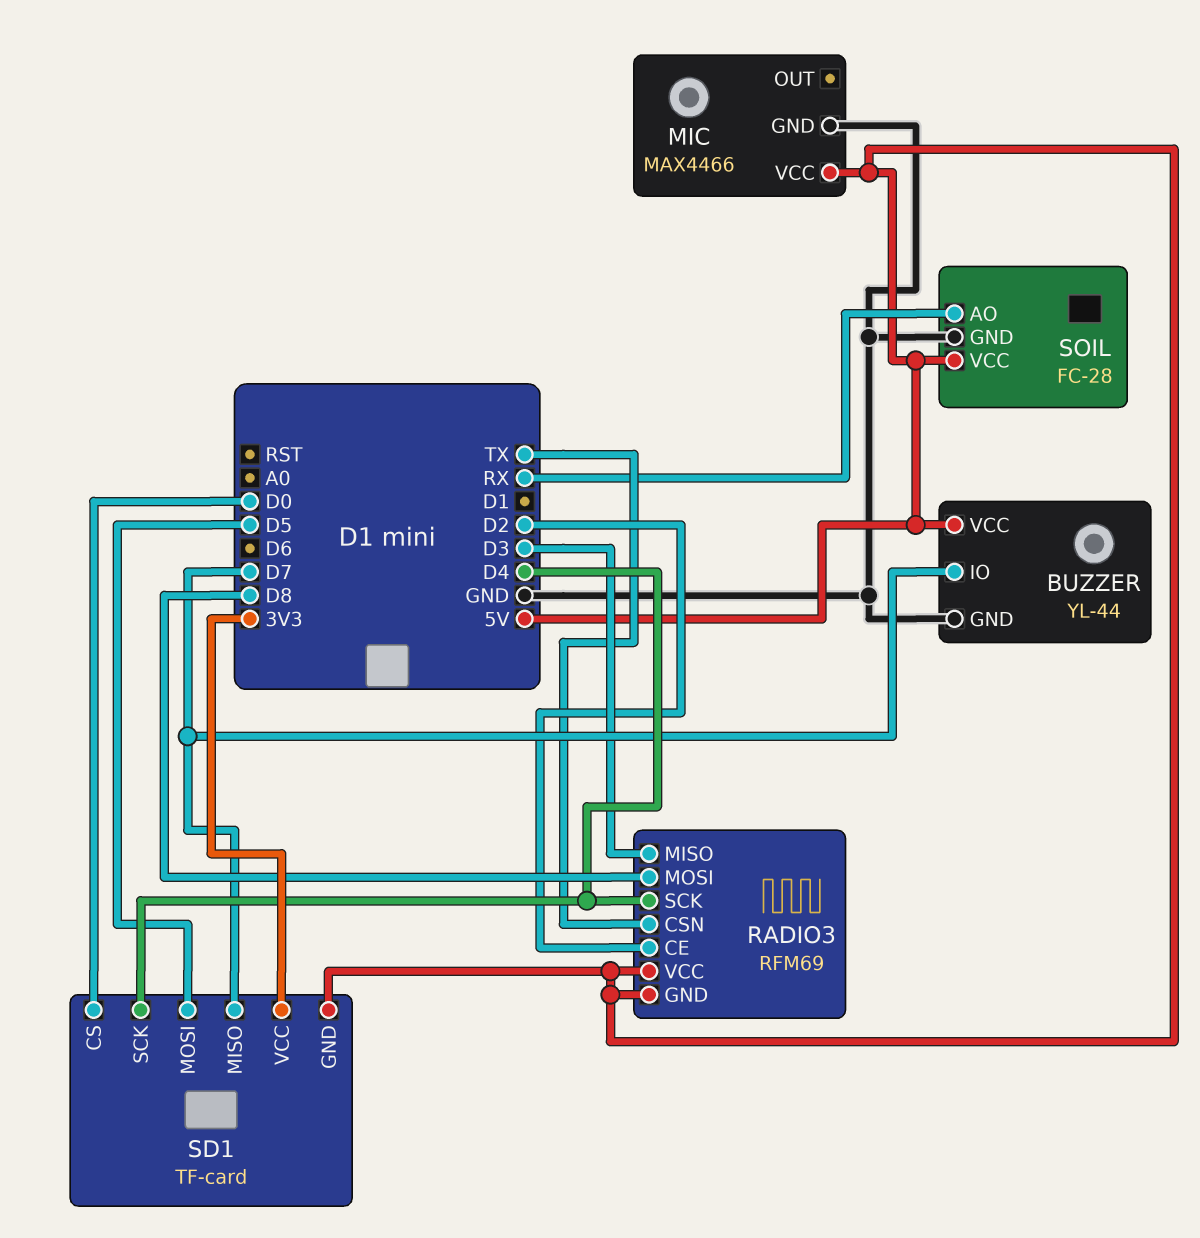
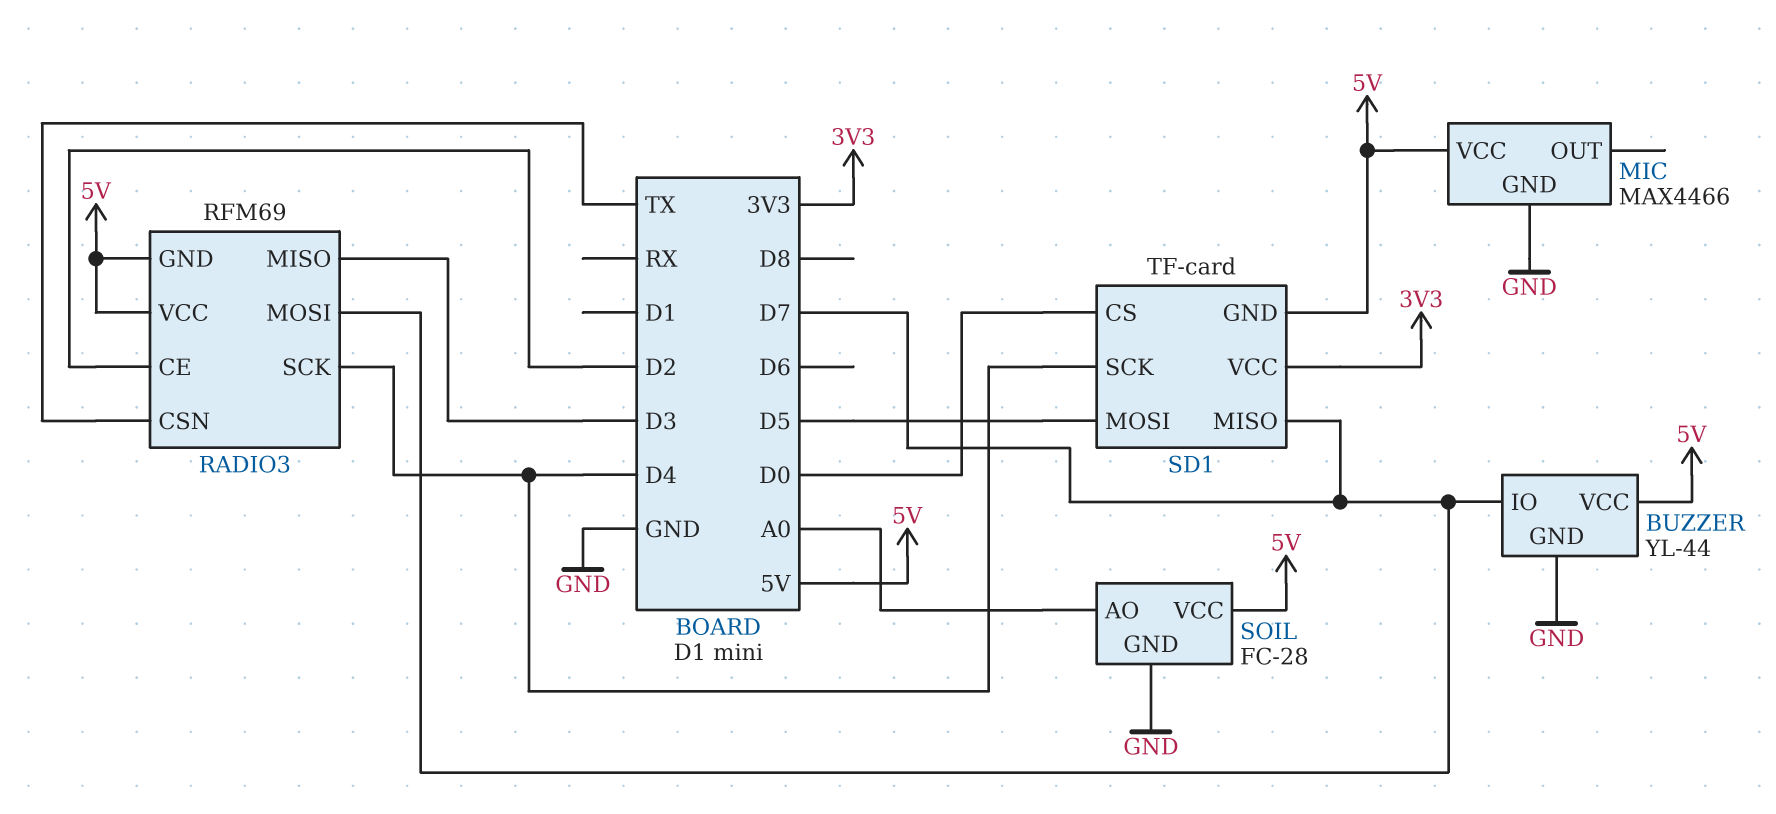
RADIO3 pin MOSI: D8 -> D7
SOIL pin AO: RX -> A0

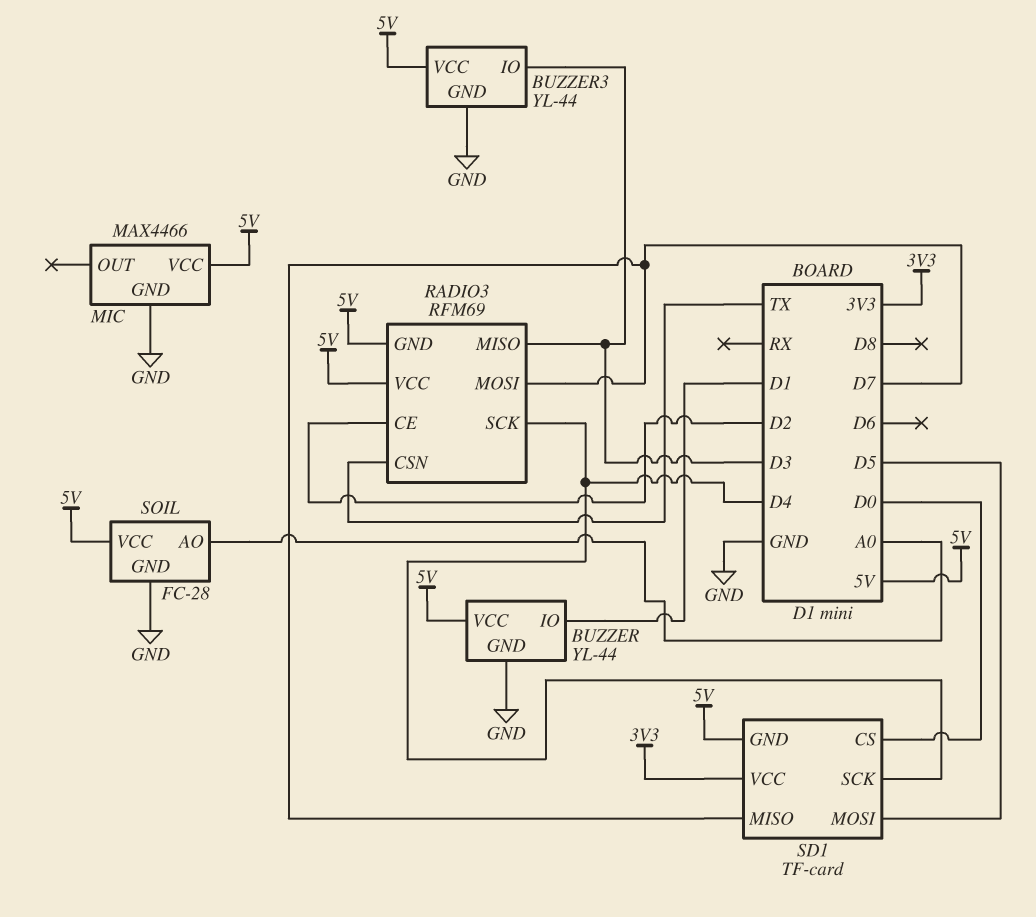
BUZZER pin IO: D7 -> D1
BUZZER3: none -> YL-44
BUZZER3 pin GND: none -> GND
BUZZER3 pin IO: none -> D3
BUZZER3 pin VCC: none -> 5V

